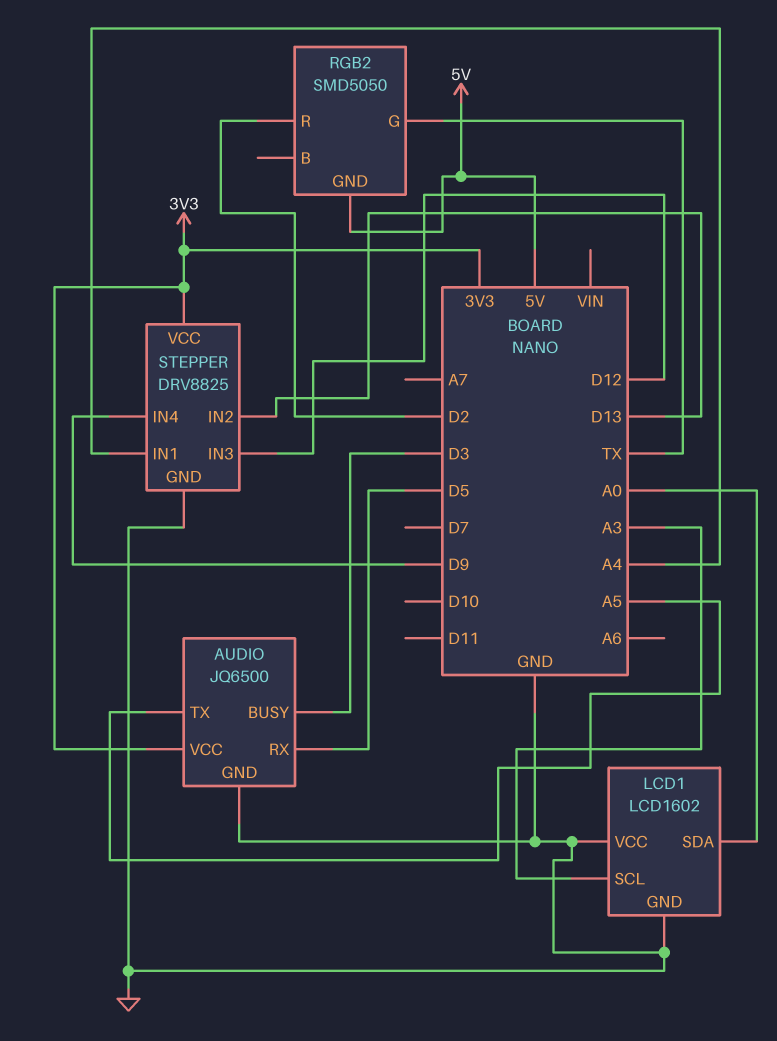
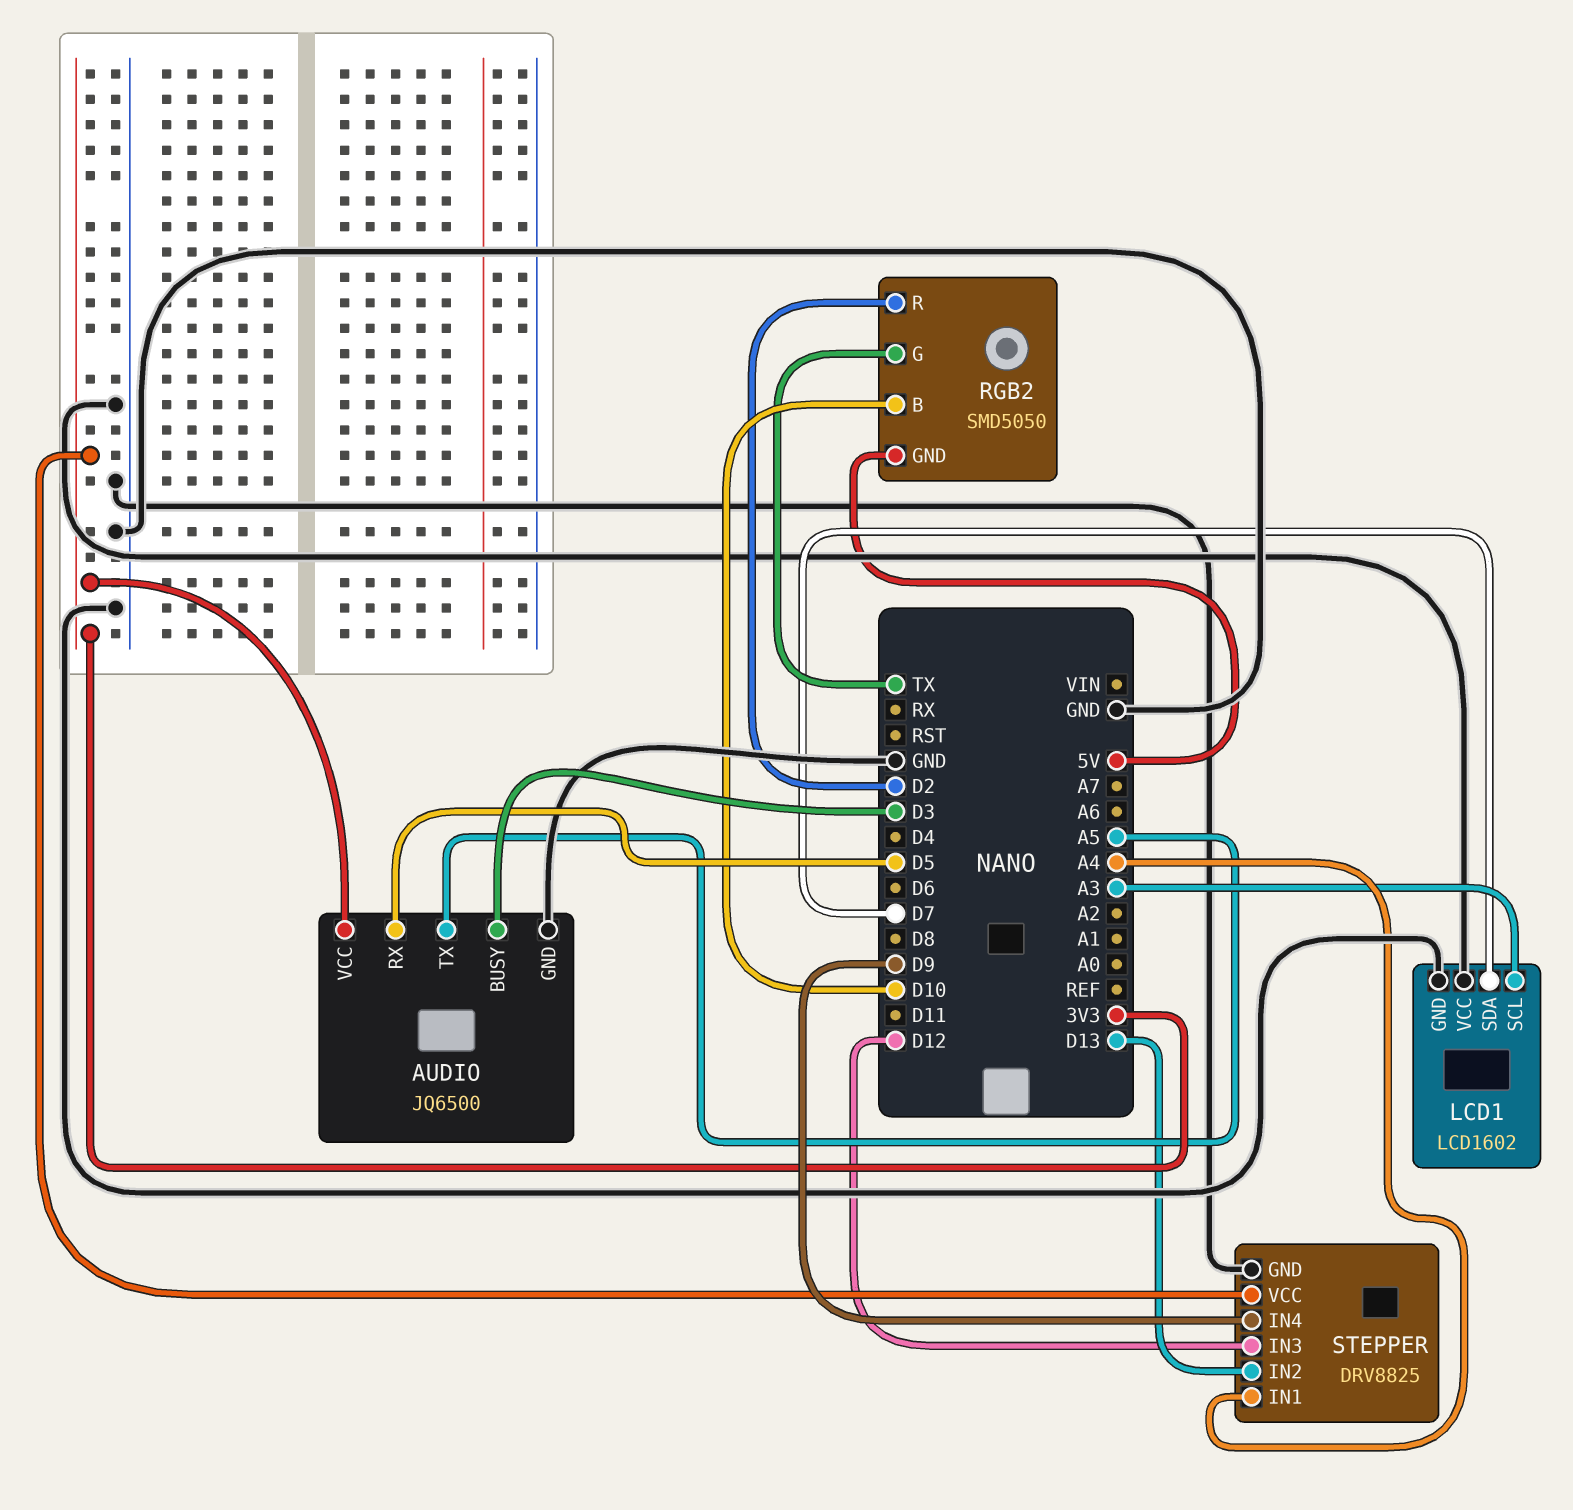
LCD1 pin SDA: A0 -> D7
RGB2 pin B: none -> D10

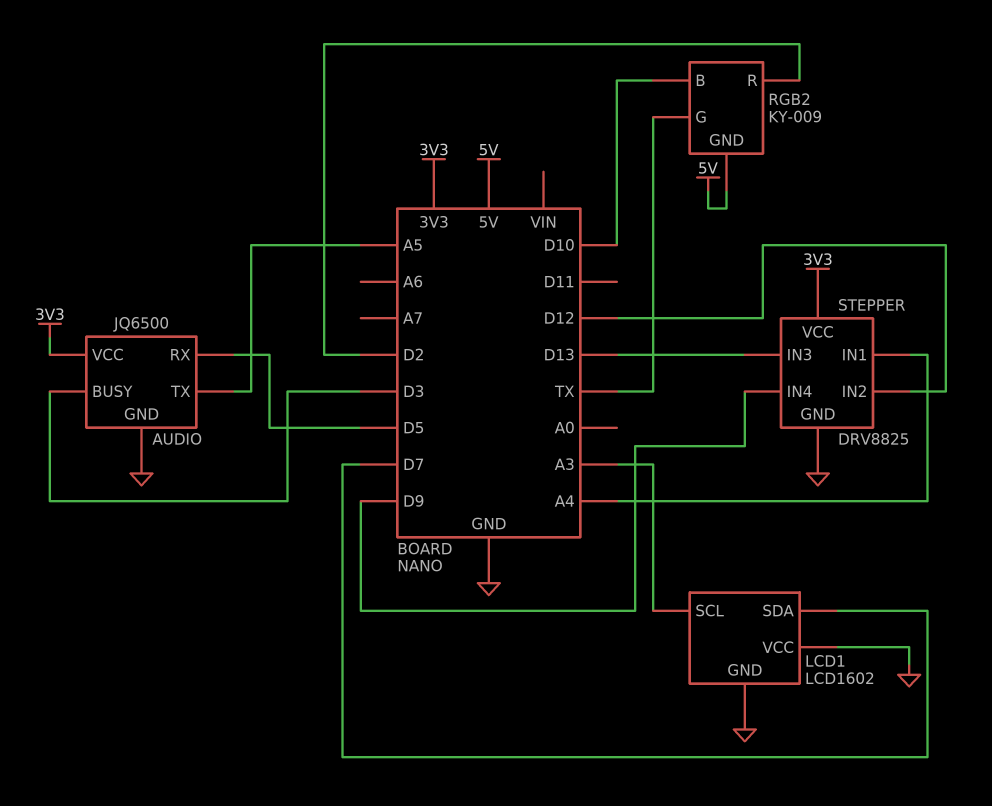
RGB2: SMD5050 -> KY-009
STEPPER pin IN2: D13 -> D12
STEPPER pin IN3: D12 -> D13

